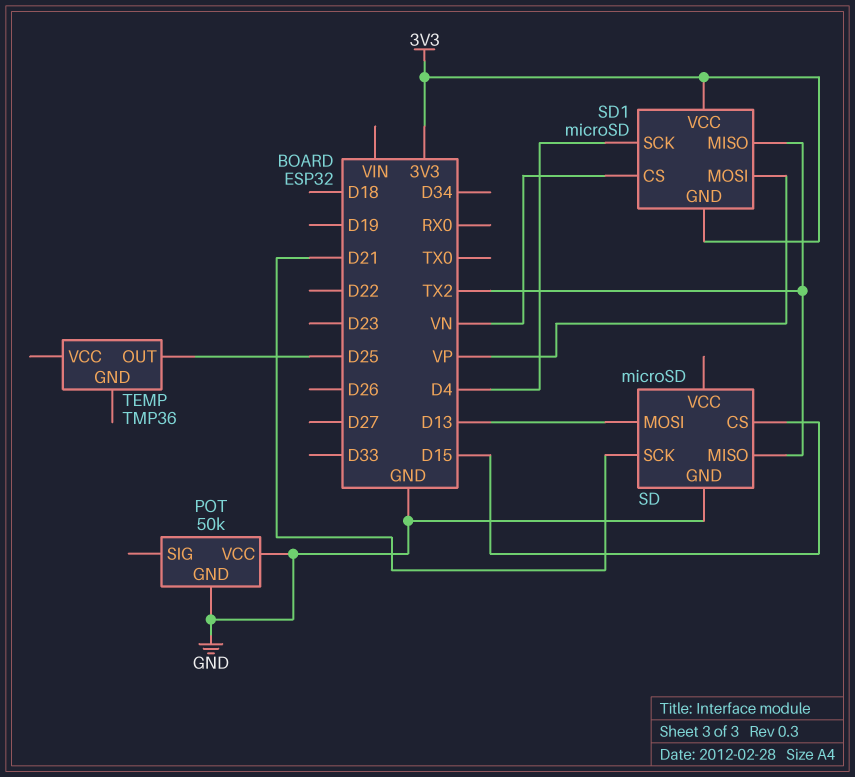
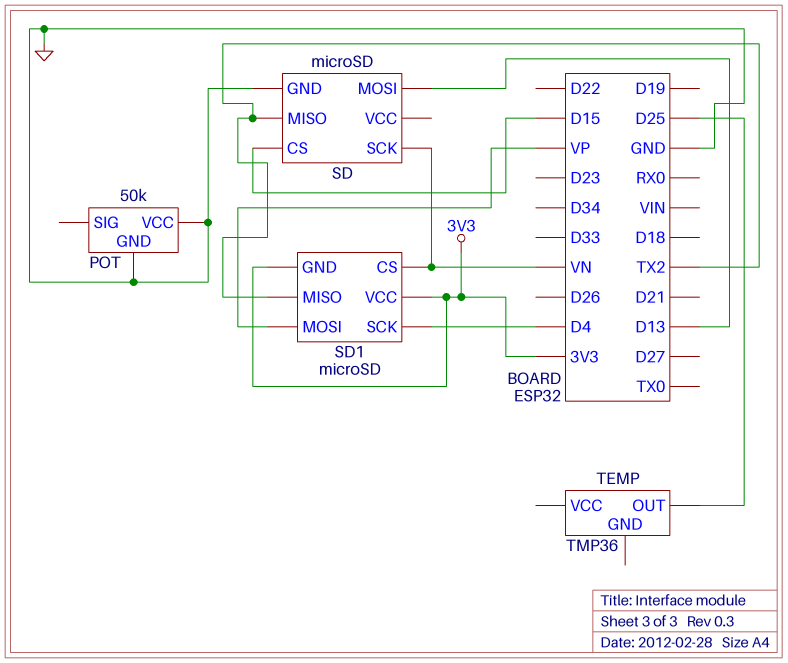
SD pin SCK: D21 -> VN

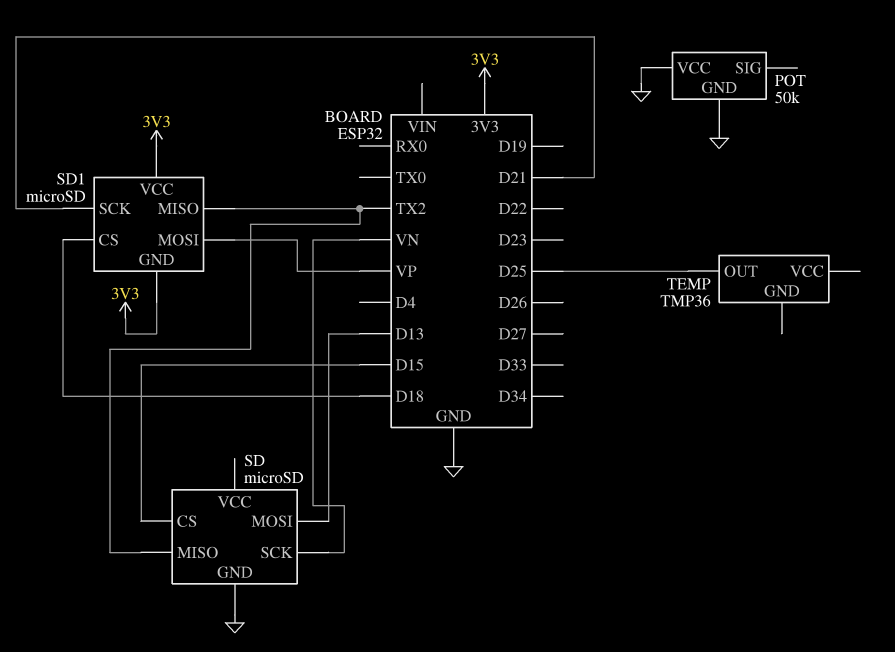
SD1 pin CS: VN -> D18
SD1 pin SCK: D4 -> D21

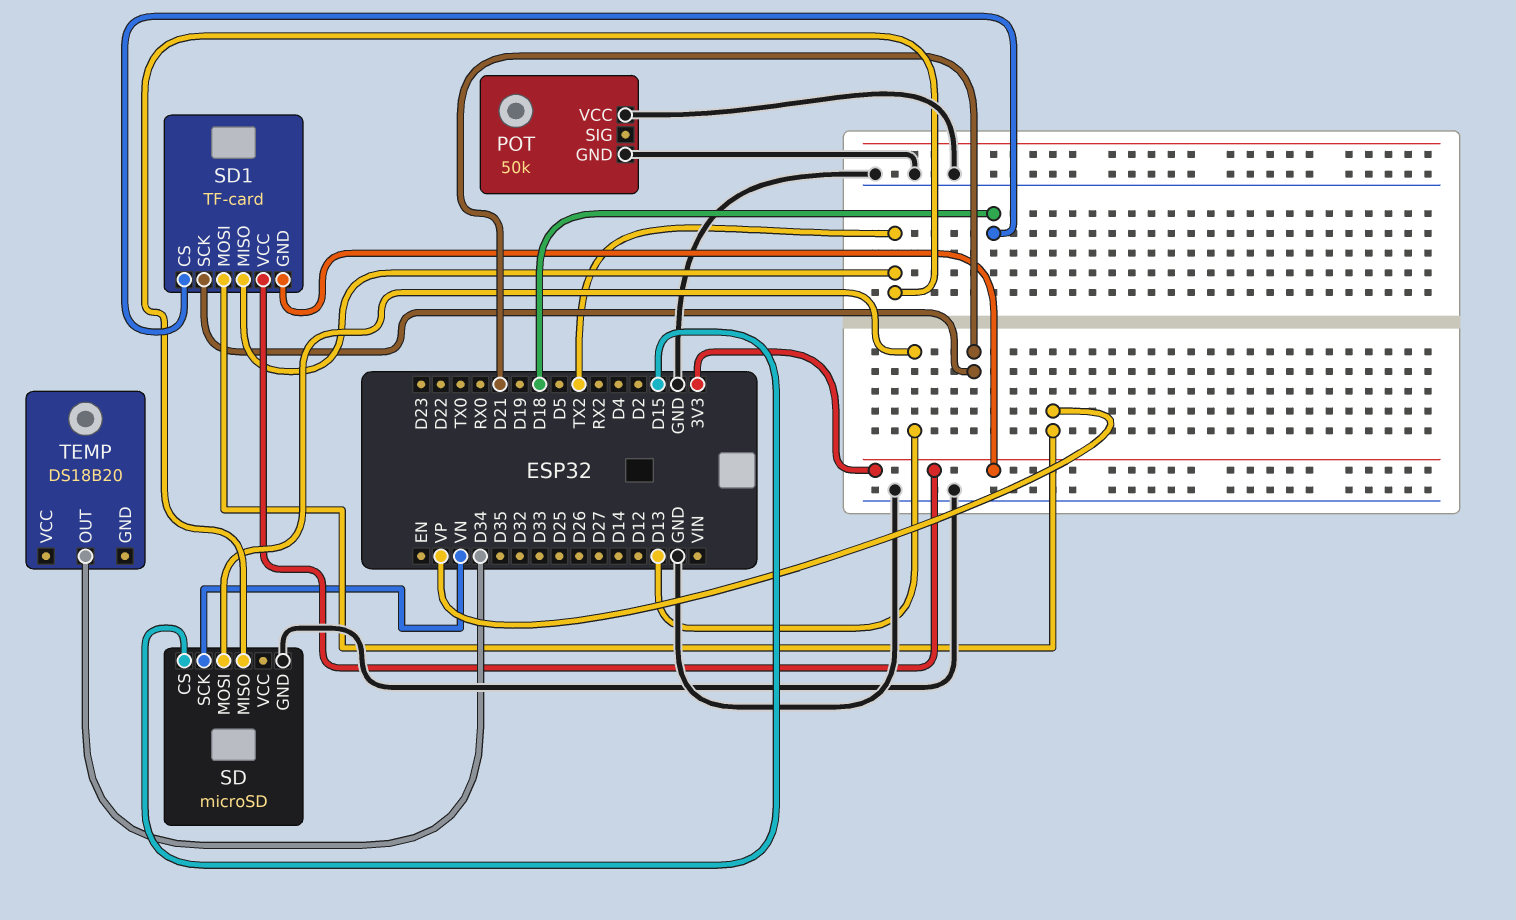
SD1: microSD -> TF-card
TEMP: TMP36 -> DS18B20
TEMP pin OUT: D25 -> D34

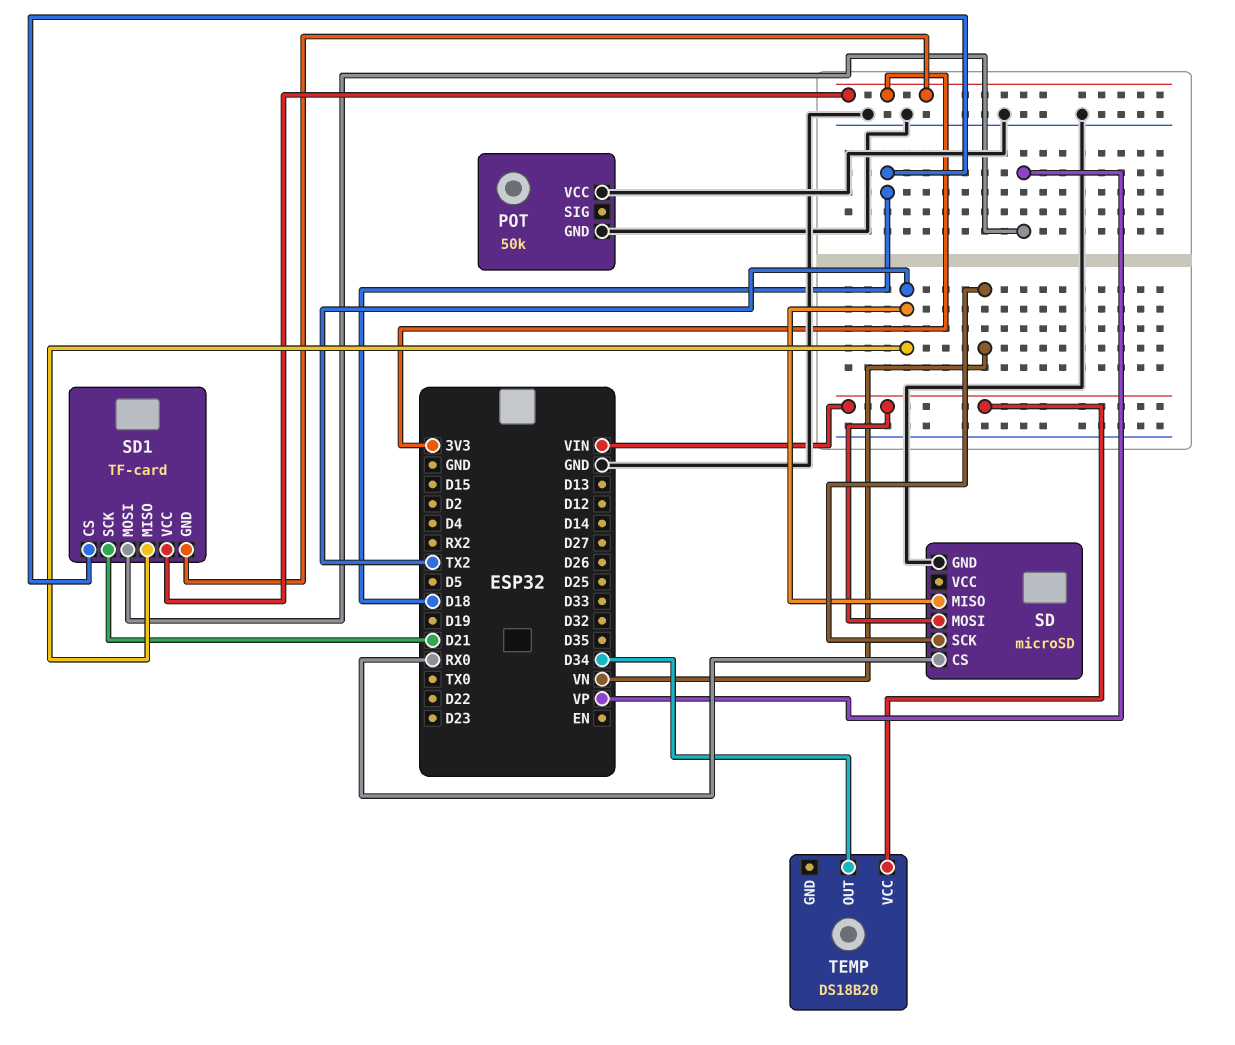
SD pin CS: D15 -> RX0
SD pin MOSI: D13 -> VIN
TEMP pin VCC: none -> VIN

